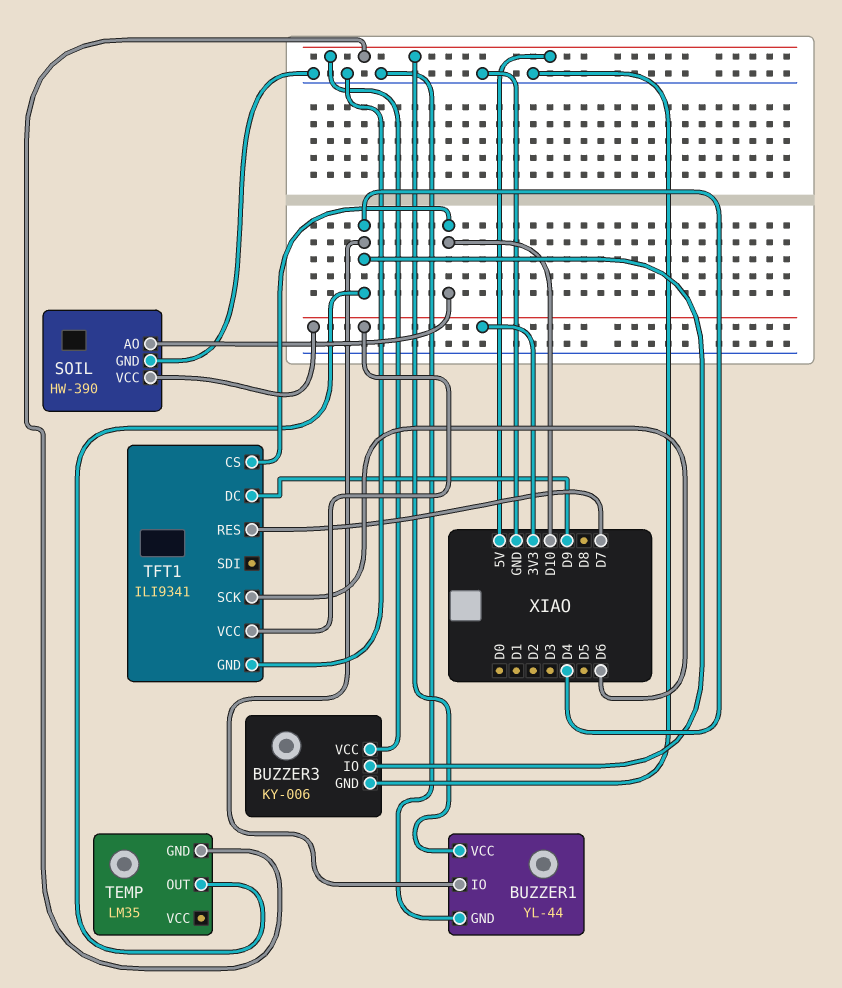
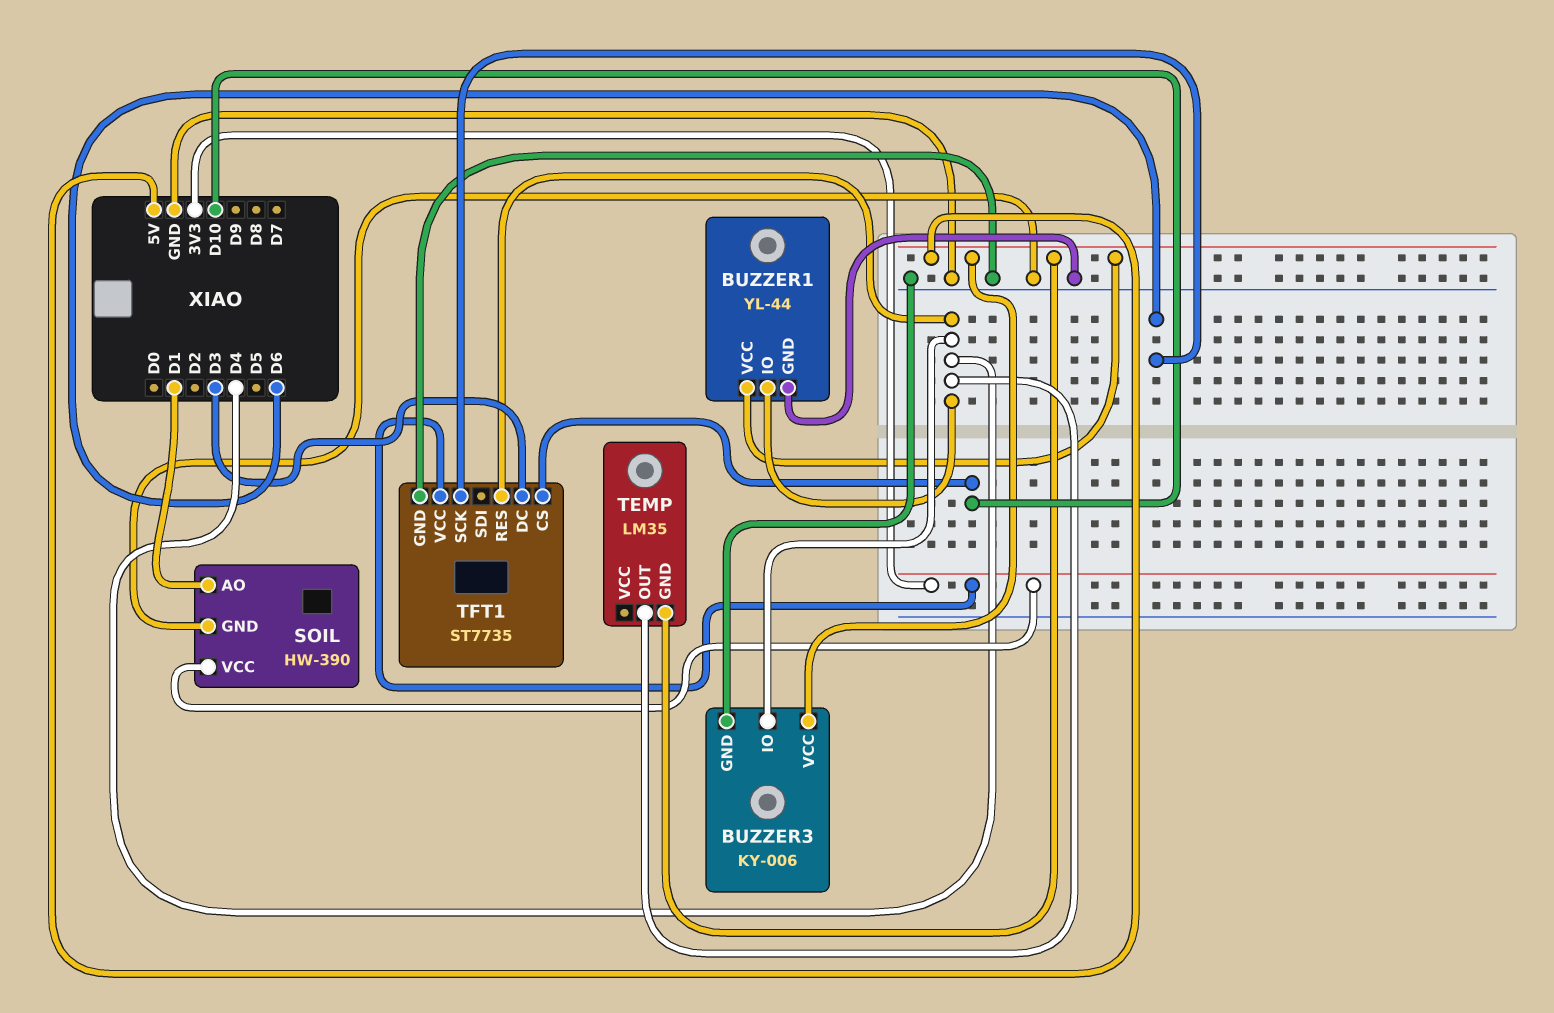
SOIL pin AO: D10 -> D1
TFT1: ILI9341 -> ST7735
TFT1 pin DC: D9 -> D3
TFT1 pin RES: D7 -> D4

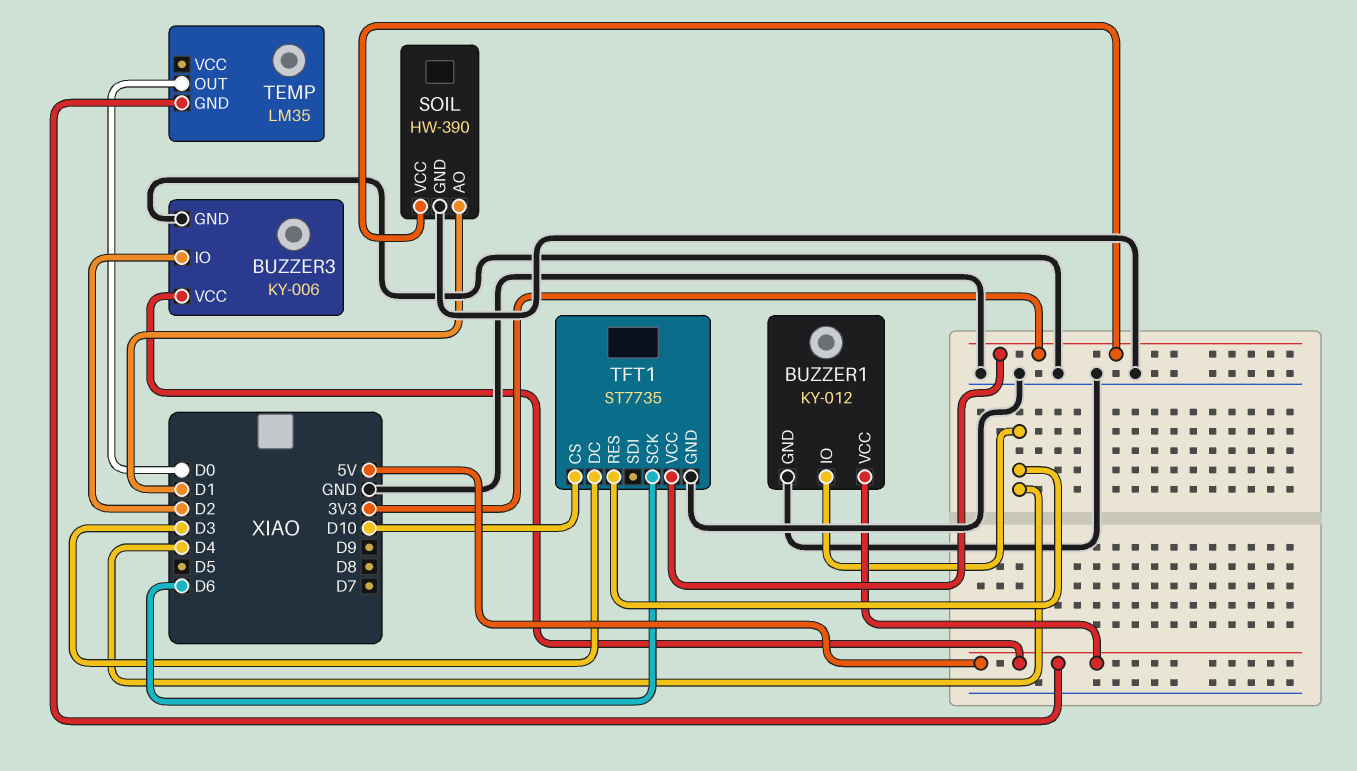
BUZZER1: YL-44 -> KY-012
BUZZER3 pin IO: D4 -> D2
TEMP pin OUT: D4 -> D0

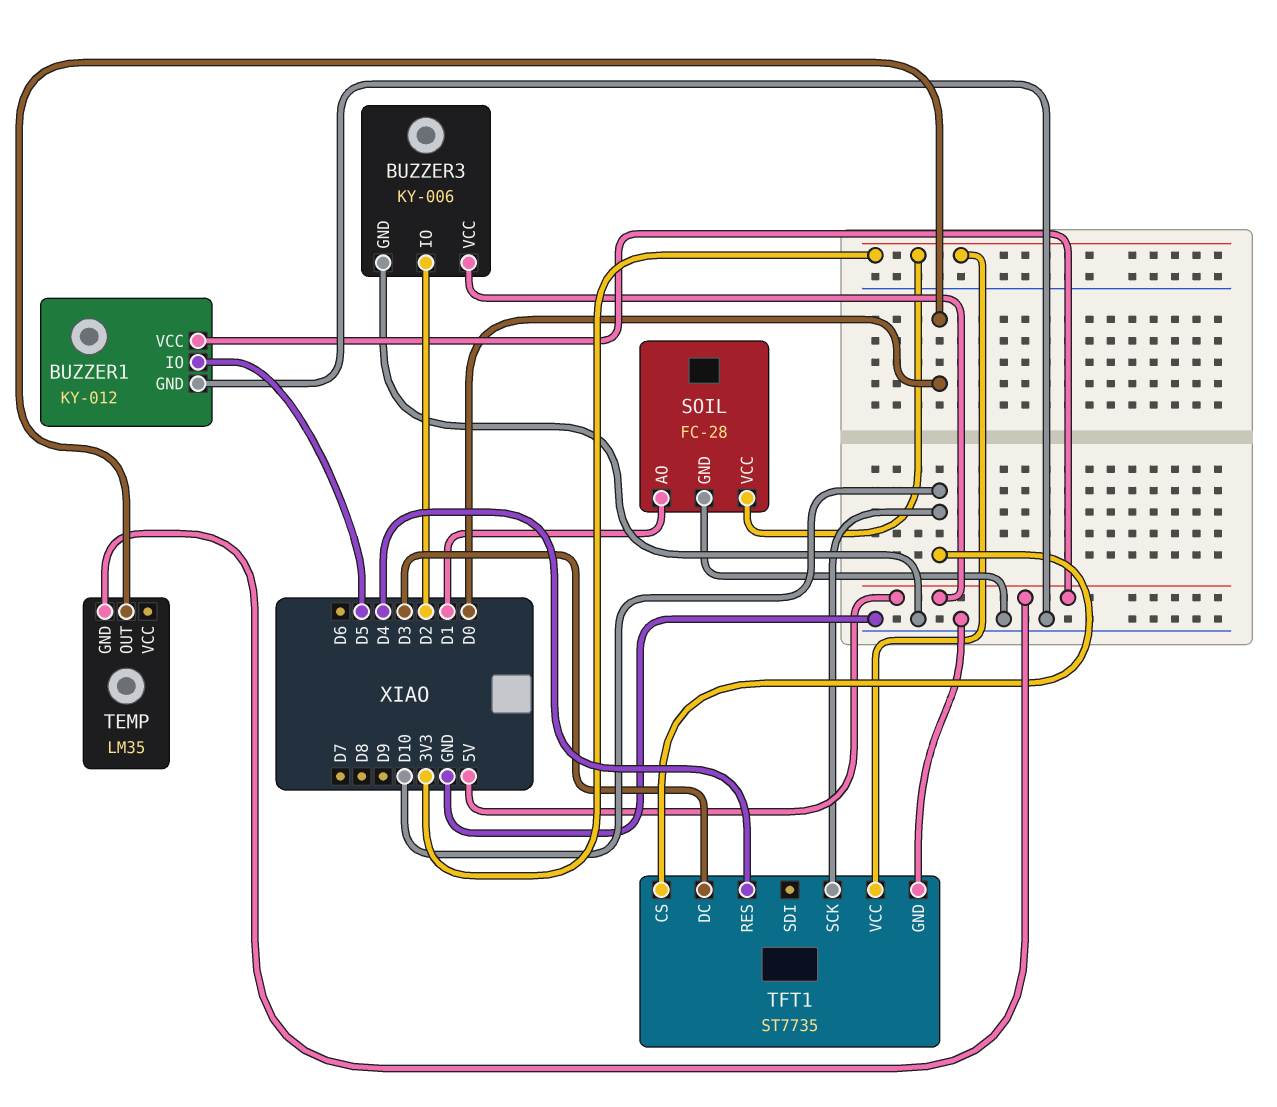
BUZZER1 pin IO: D4 -> D5
SOIL: HW-390 -> FC-28
TFT1 pin SCK: D6 -> D10

